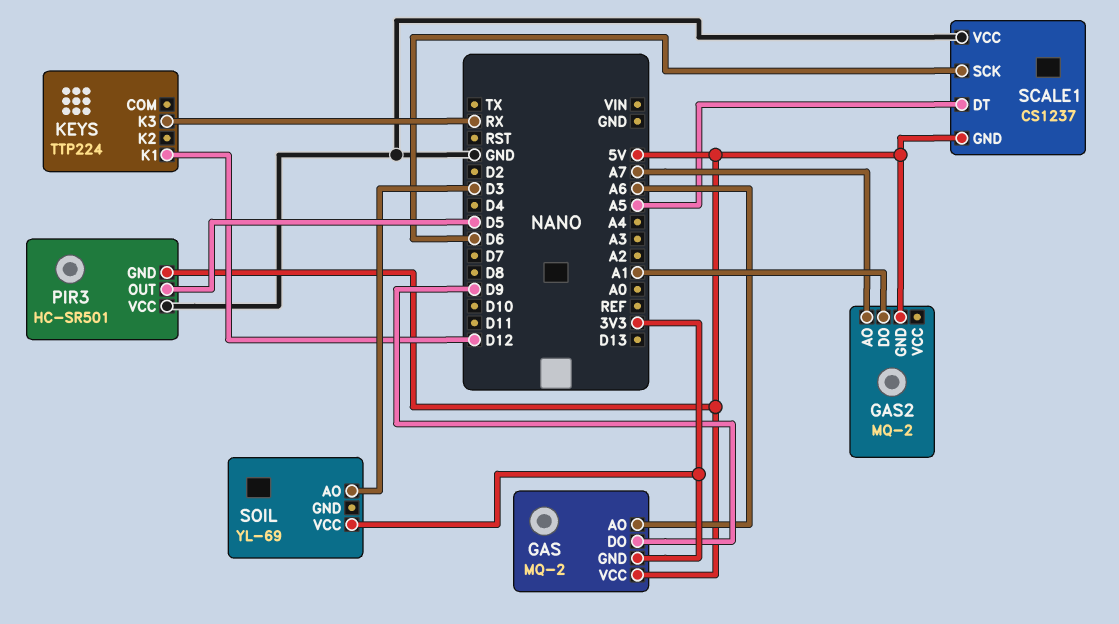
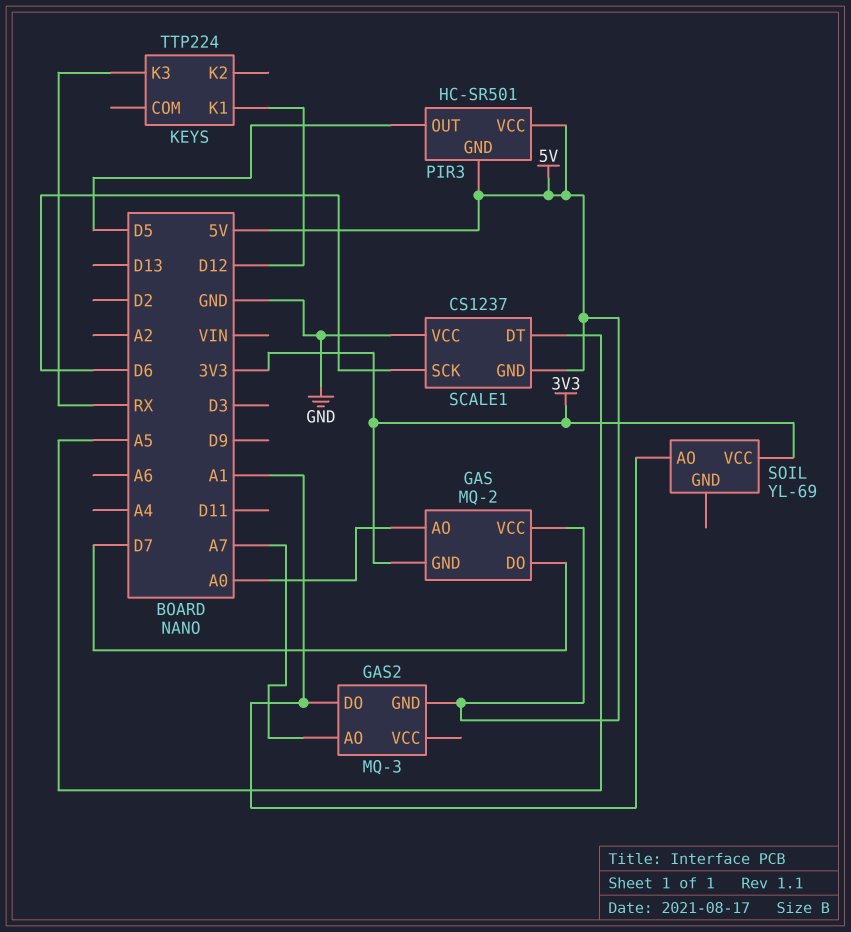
GAS pin AO: A6 -> A0
GAS pin DO: D9 -> D7
GAS2: MQ-2 -> MQ-3
PIR3 pin VCC: GND -> 5V
SOIL pin AO: D3 -> A1

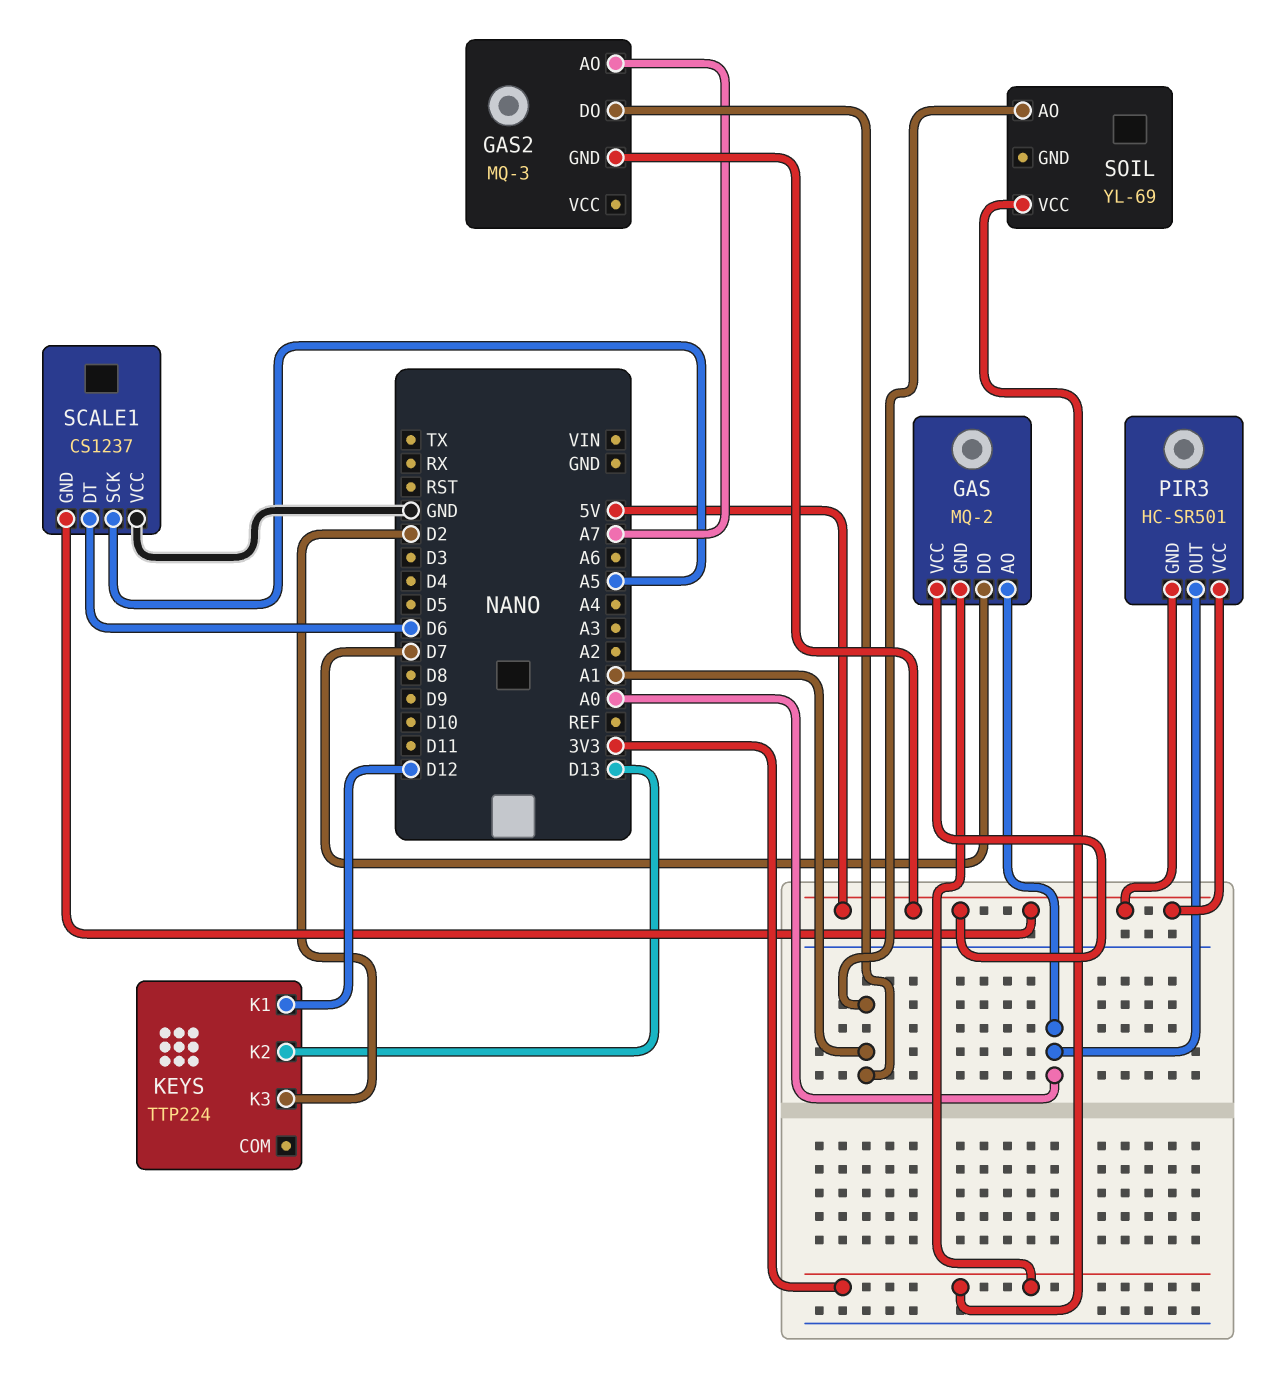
KEYS pin K2: none -> D13
KEYS pin K3: RX -> D2
PIR3 pin OUT: D5 -> A0
SCALE1 pin DT: A5 -> D6
SCALE1 pin SCK: D6 -> A5

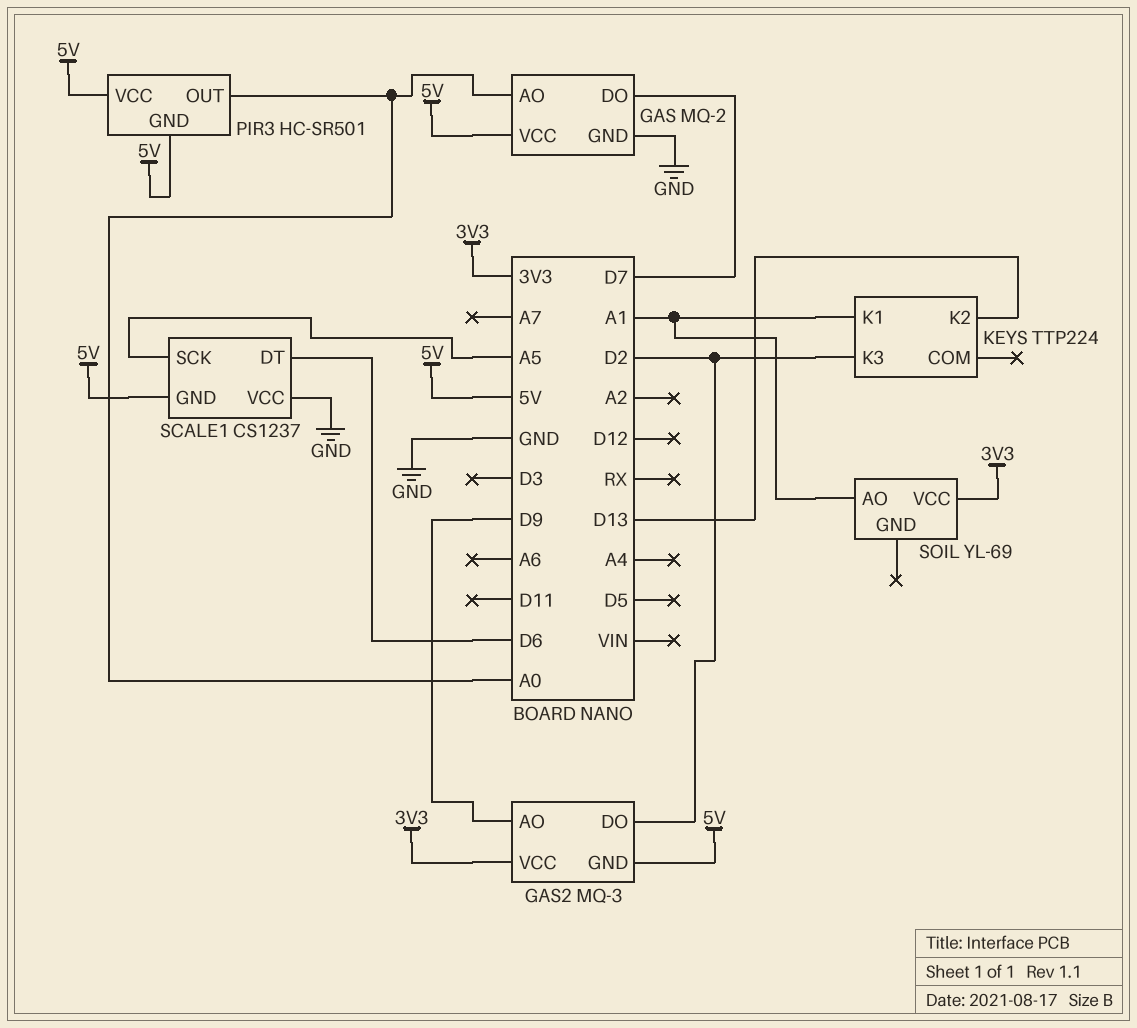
GAS pin GND: 3V3 -> GND
GAS2 pin AO: A7 -> D9
GAS2 pin DO: A1 -> D2
GAS2 pin VCC: none -> 3V3
KEYS pin K1: D12 -> A1

